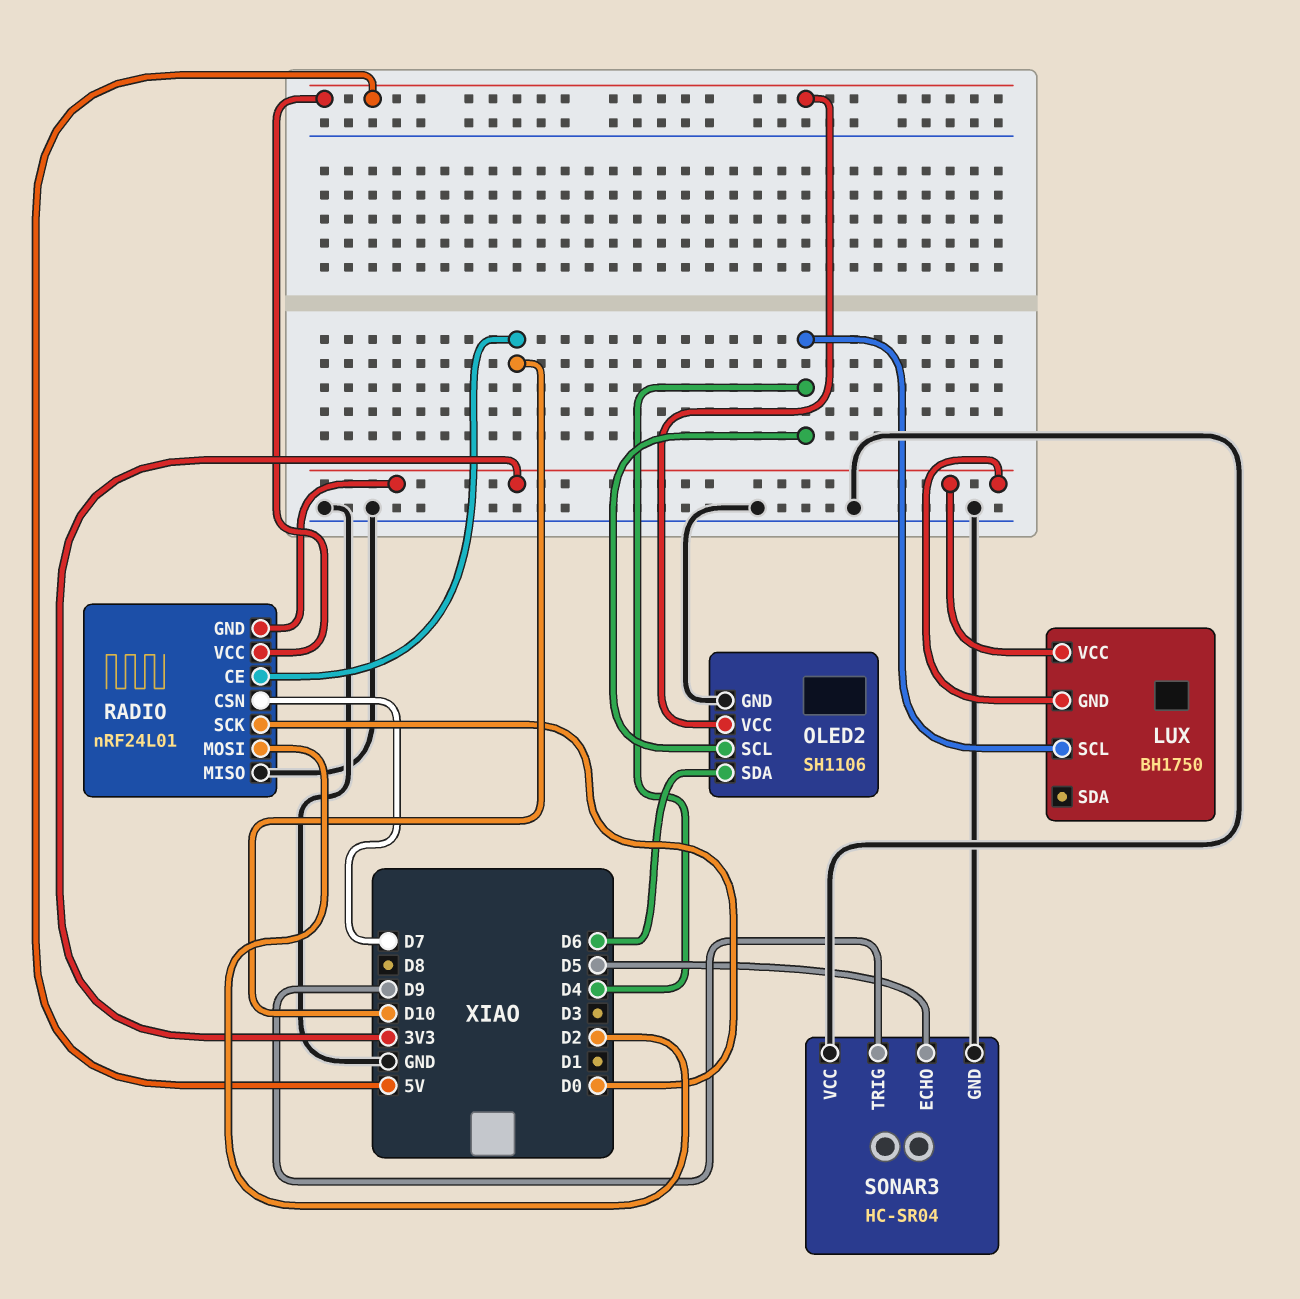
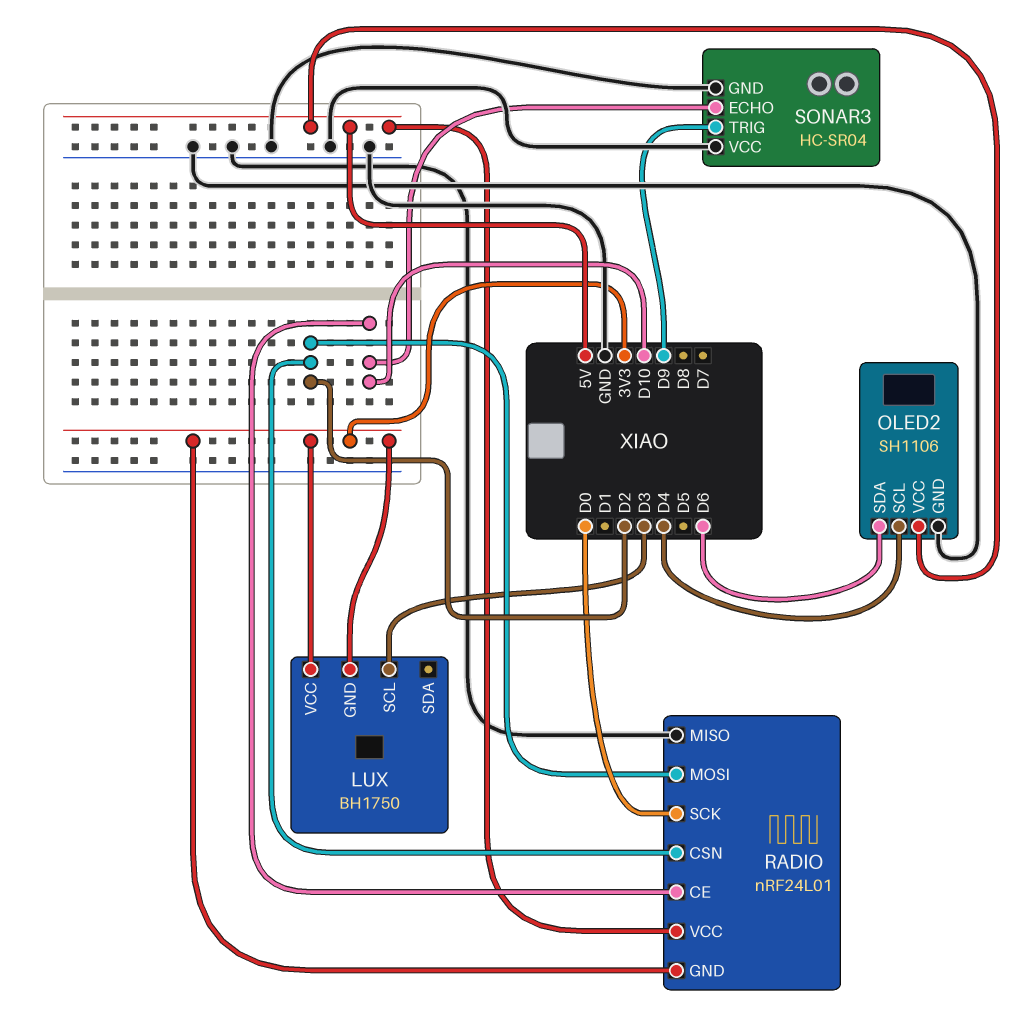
LUX pin SCL: D4 -> D3
RADIO pin CSN: D7 -> D2
SONAR3 pin ECHO: D5 -> D10

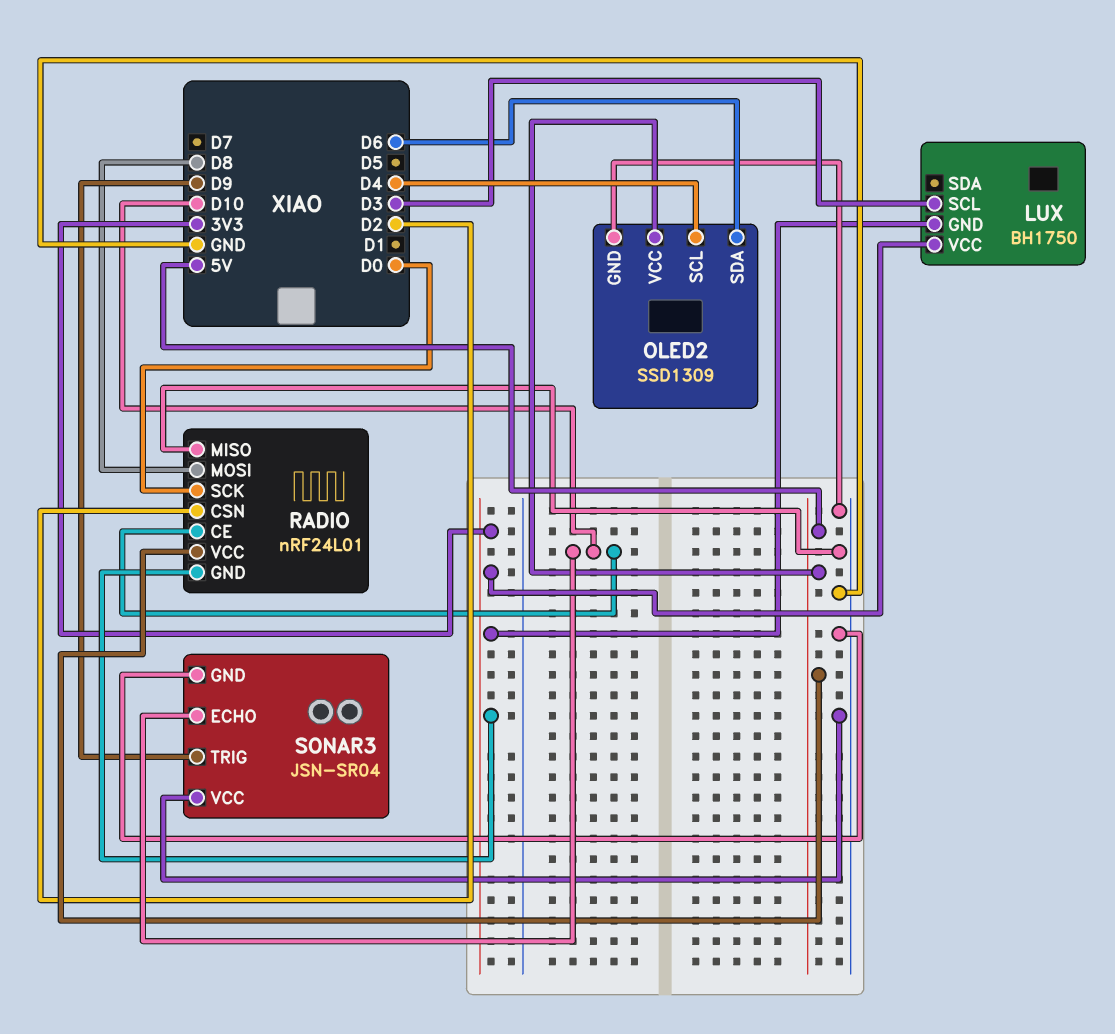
OLED2: SH1106 -> SSD1309
RADIO pin MOSI: D2 -> D8
SONAR3: HC-SR04 -> JSN-SR04

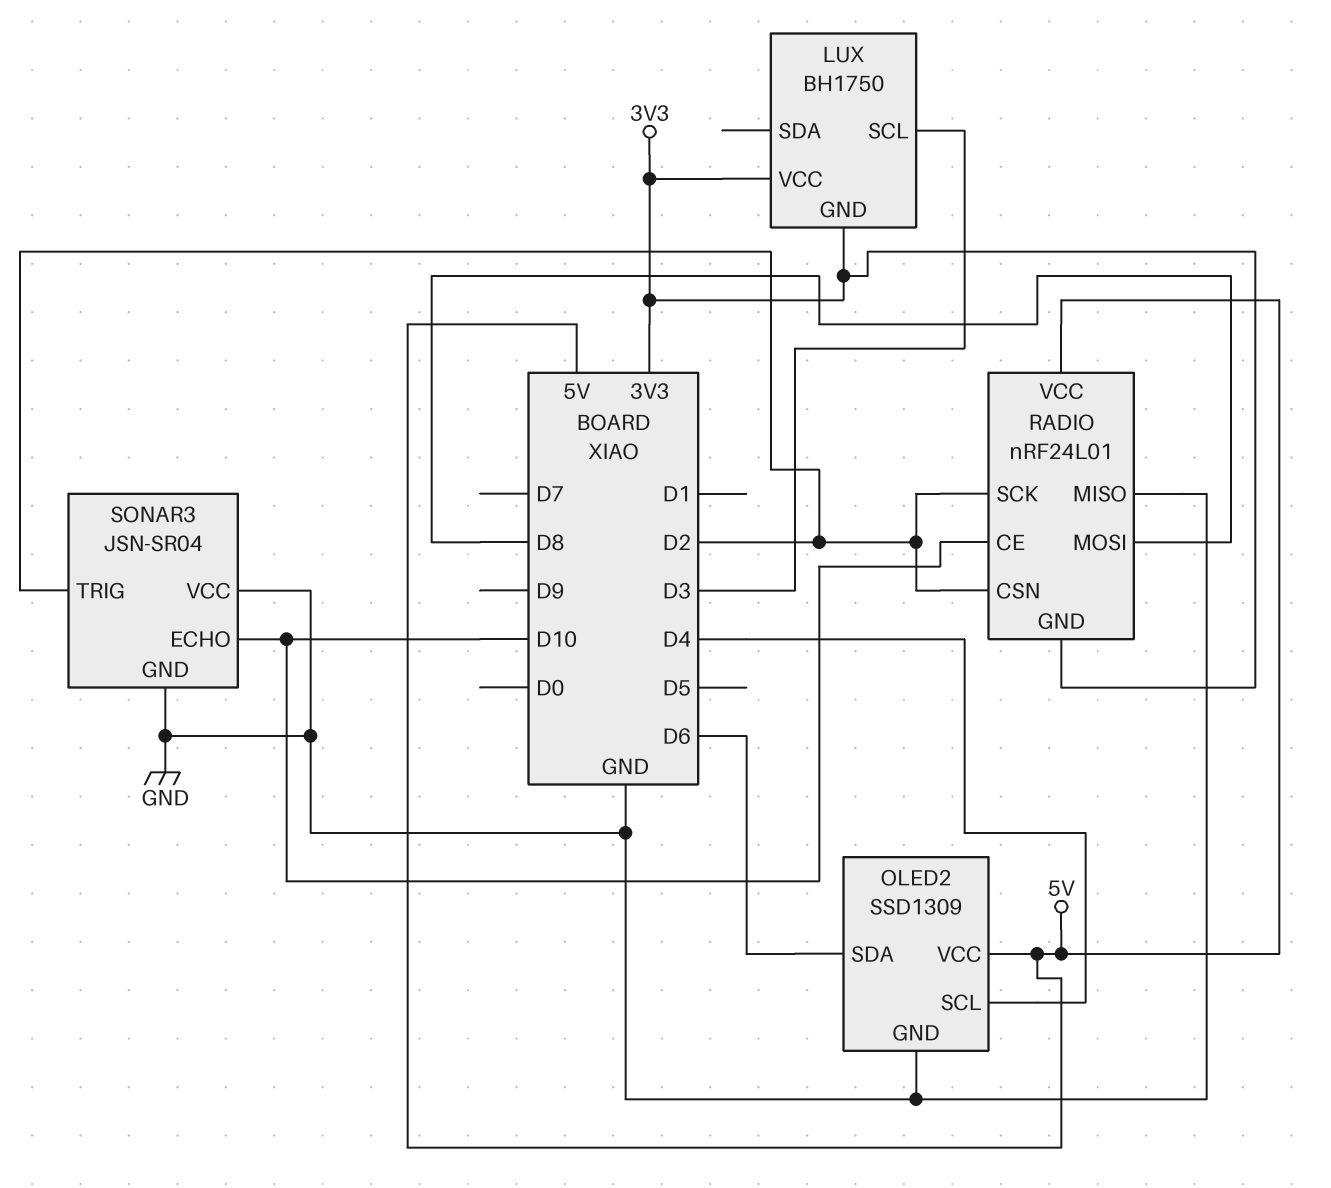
RADIO pin SCK: D0 -> D2
SONAR3 pin TRIG: D9 -> D2

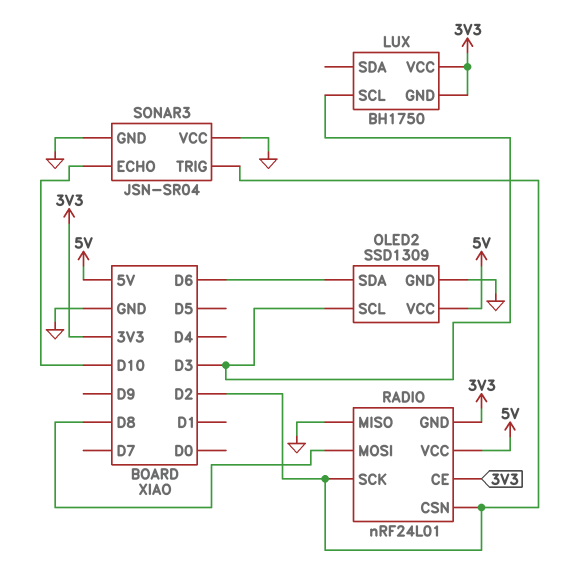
OLED2 pin SCL: D4 -> D3
RADIO pin CE: D10 -> 3V3

